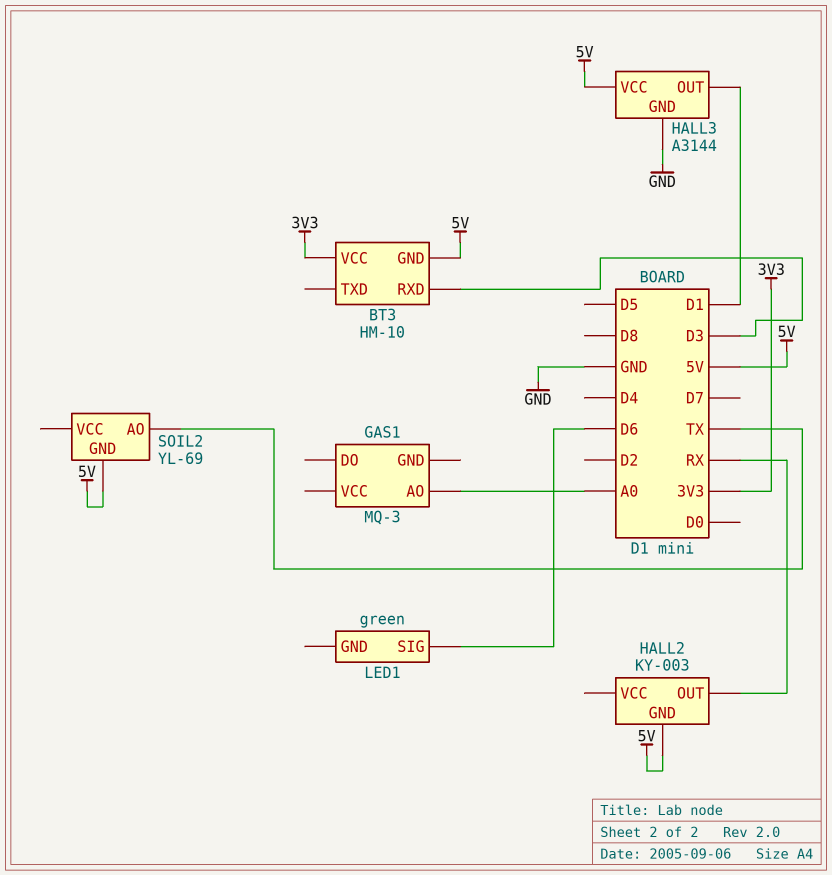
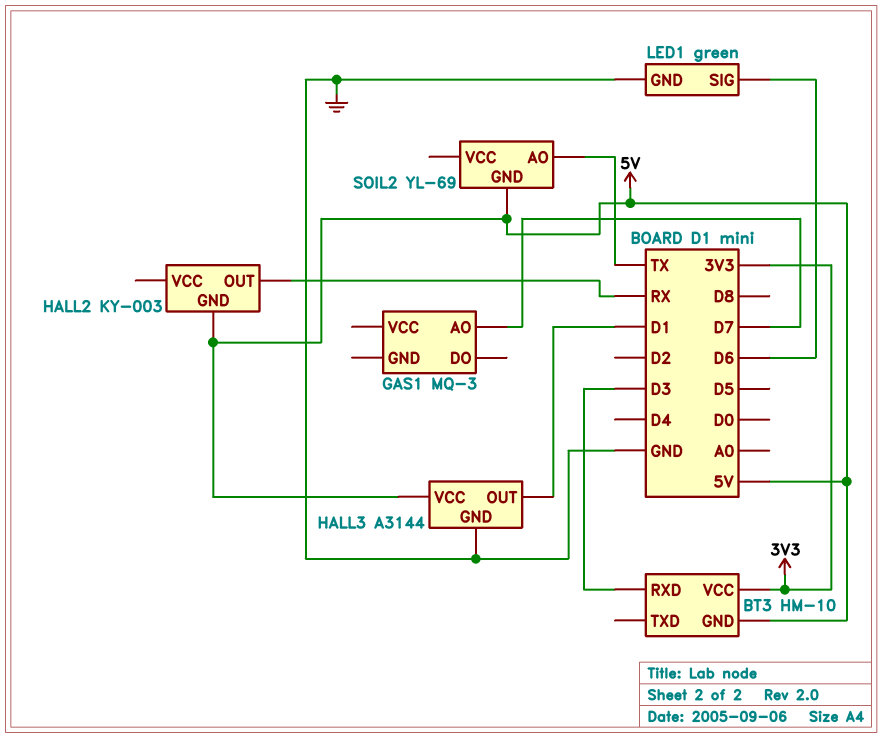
GAS1 pin AO: A0 -> D7
LED1 pin GND: none -> GND

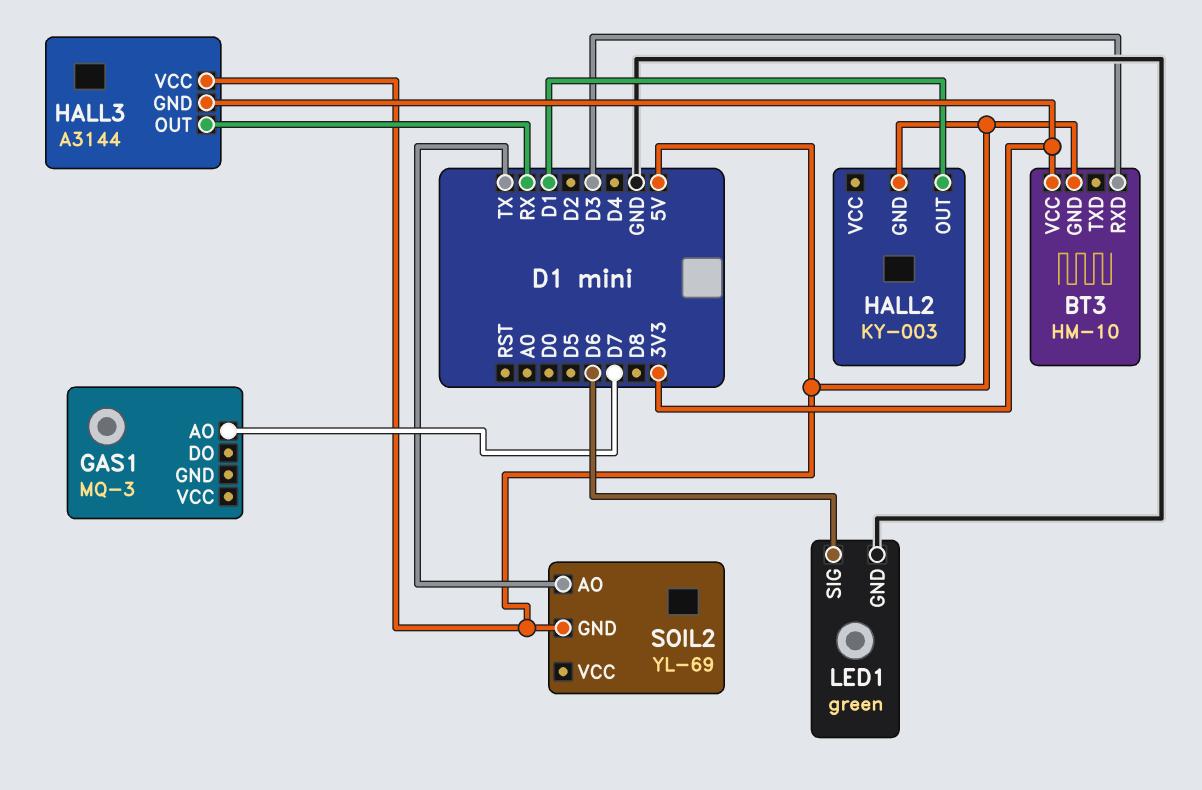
HALL2 pin OUT: RX -> D1
HALL3 pin GND: GND -> 3V3
HALL3 pin OUT: D1 -> RX

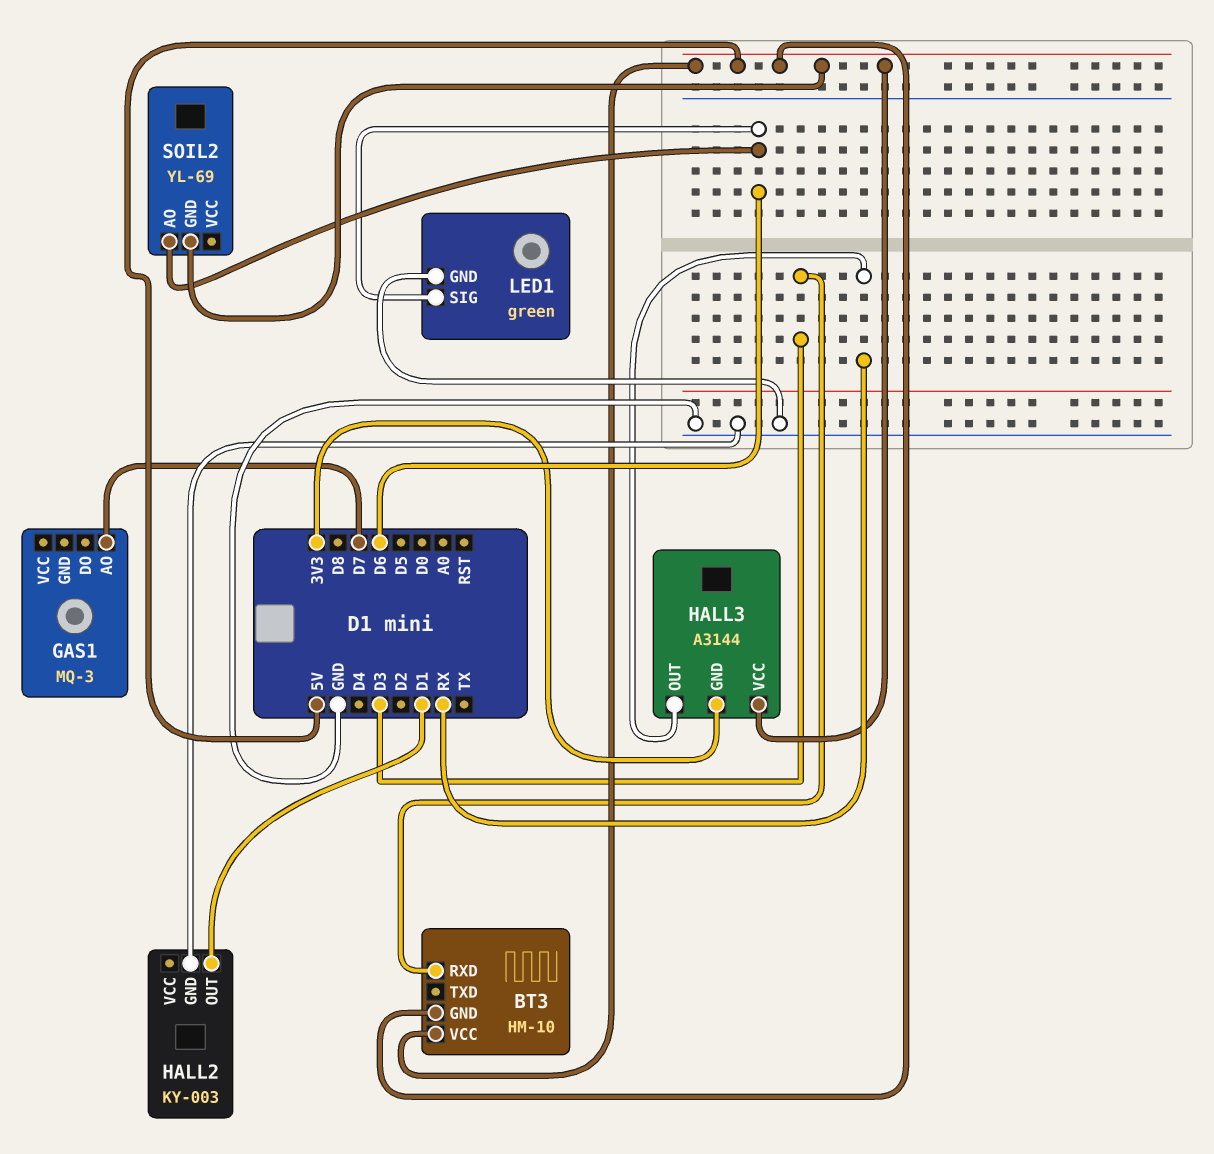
BT3 pin VCC: 3V3 -> 5V
HALL2 pin GND: 5V -> GND
SOIL2 pin AO: TX -> D6

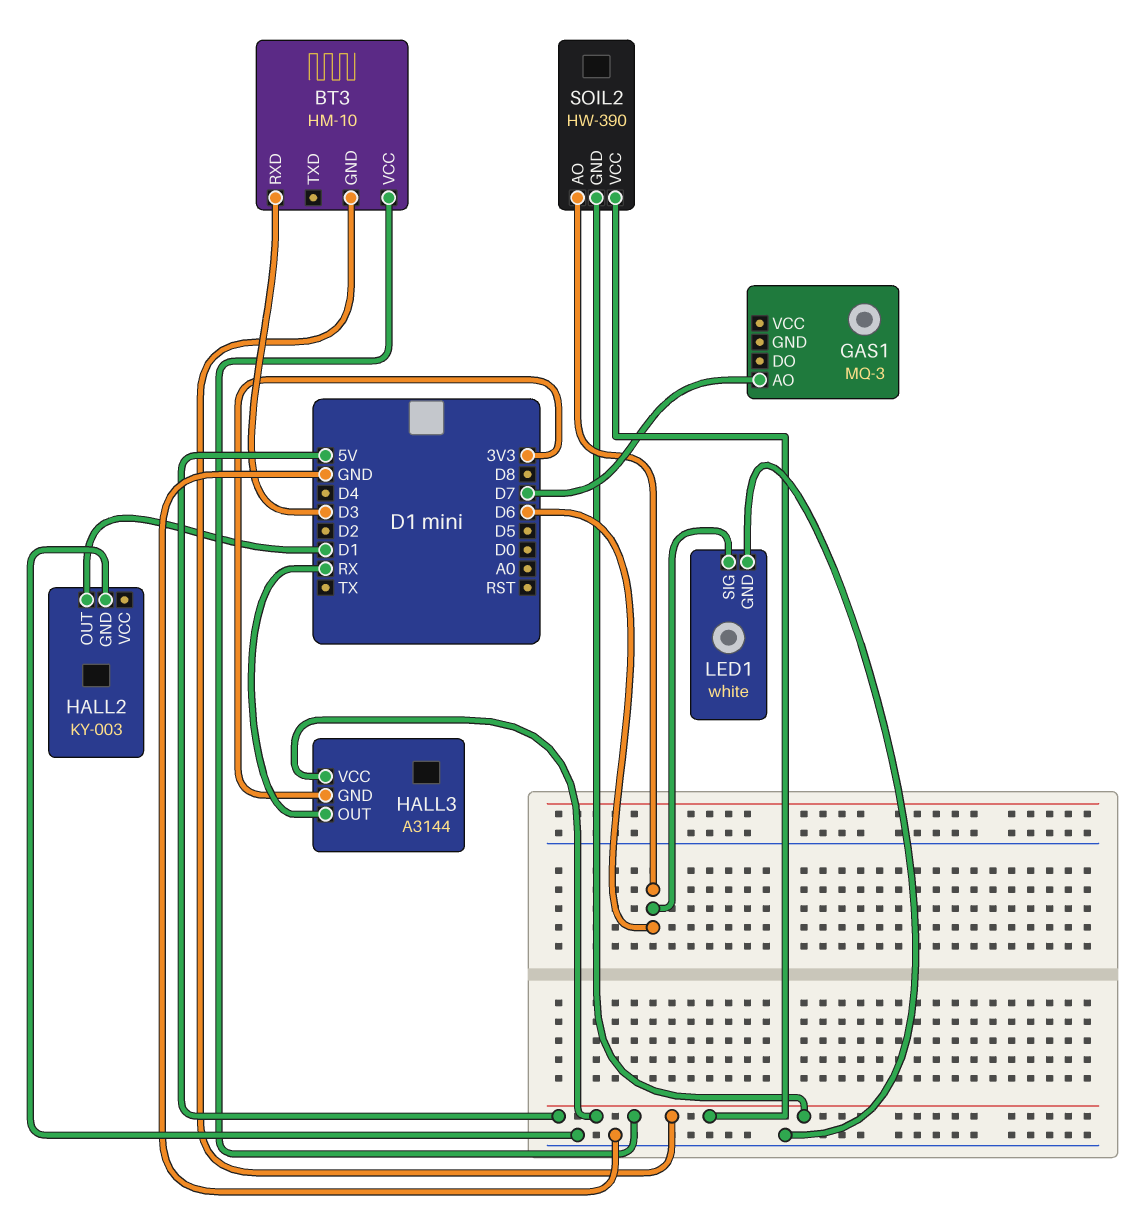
LED1: green -> white
SOIL2: YL-69 -> HW-390
SOIL2 pin VCC: none -> 5V

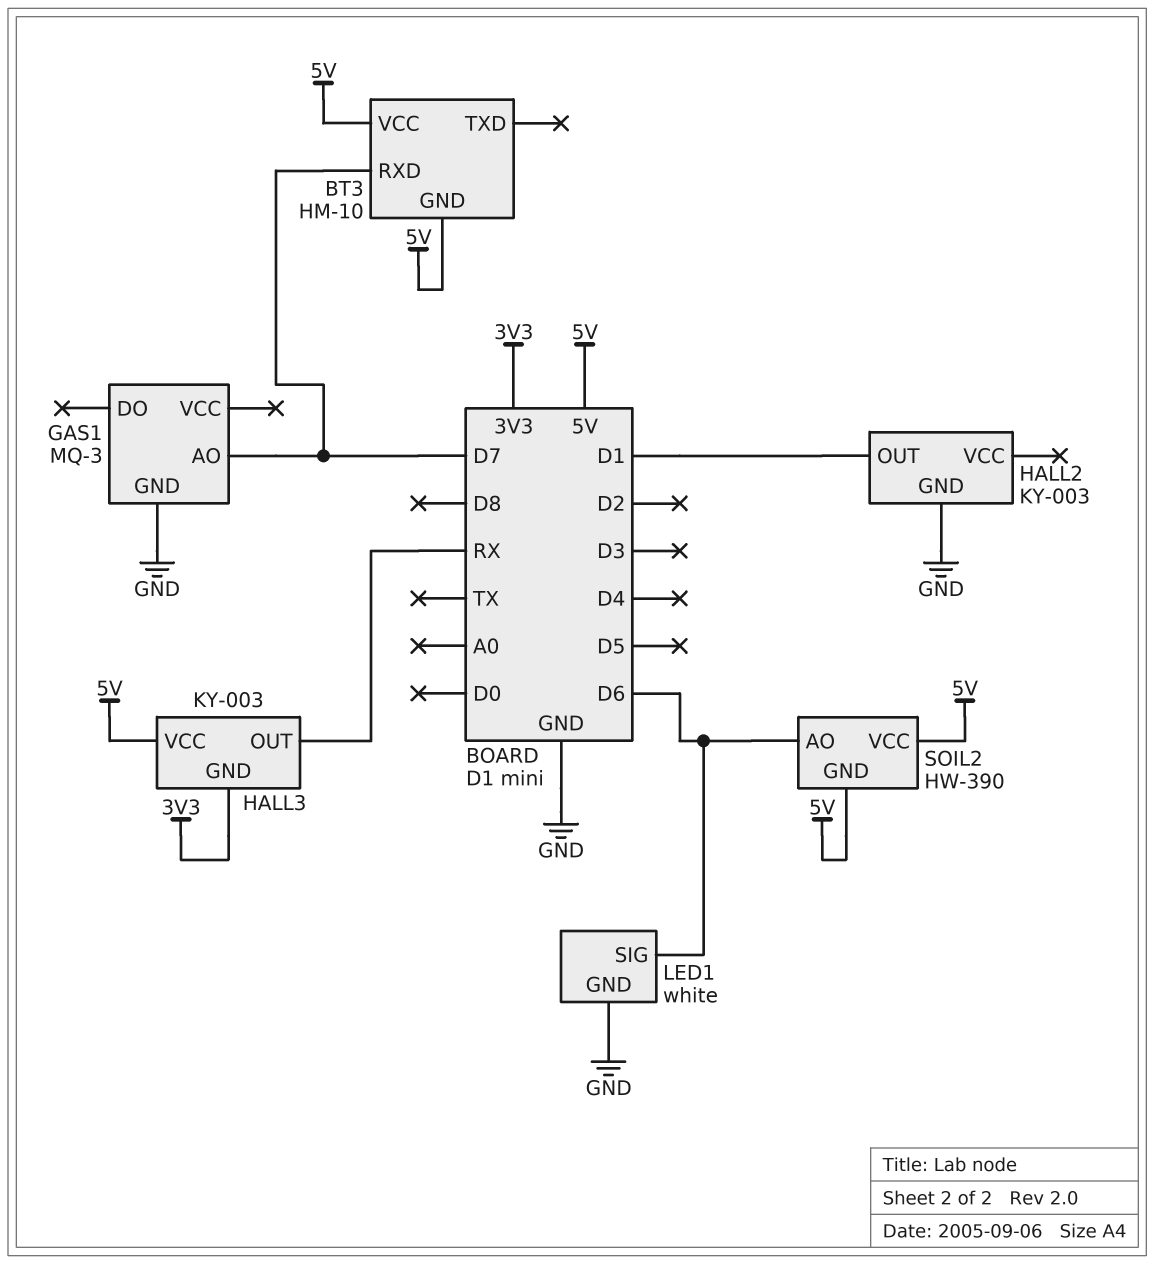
BT3 pin RXD: D3 -> D7
GAS1 pin GND: none -> GND
HALL3: A3144 -> KY-003

